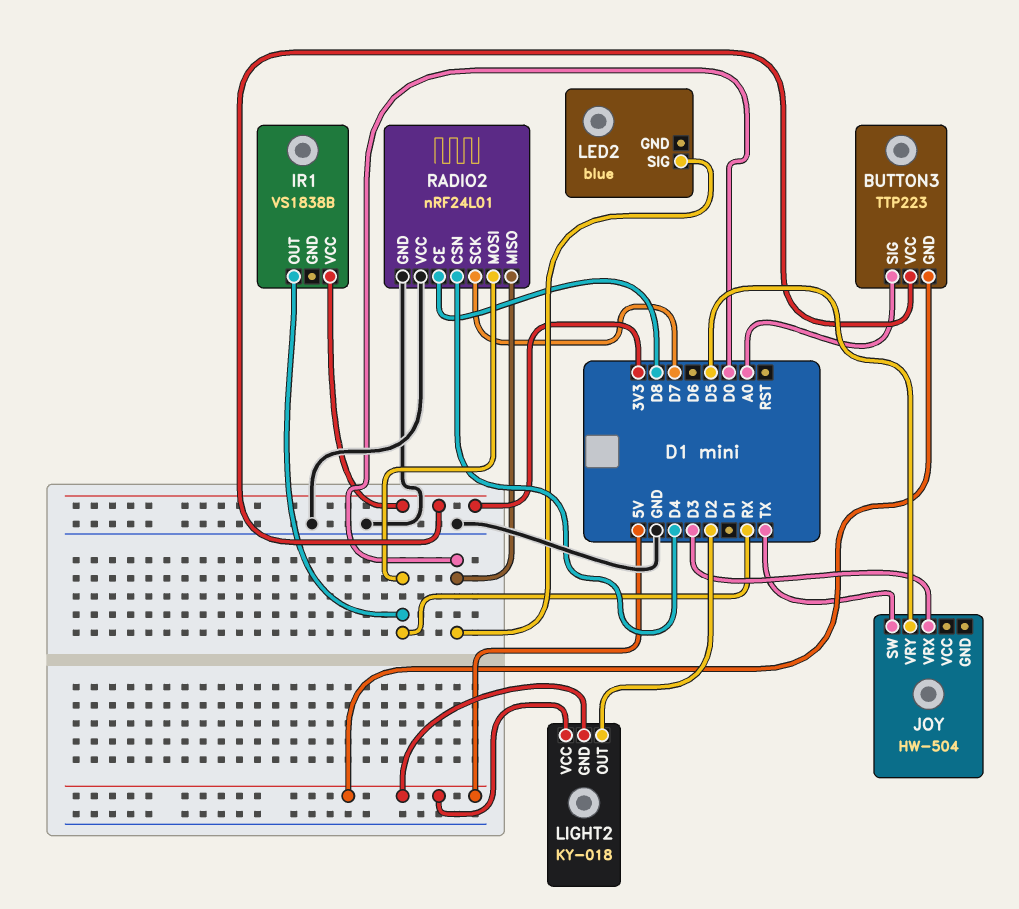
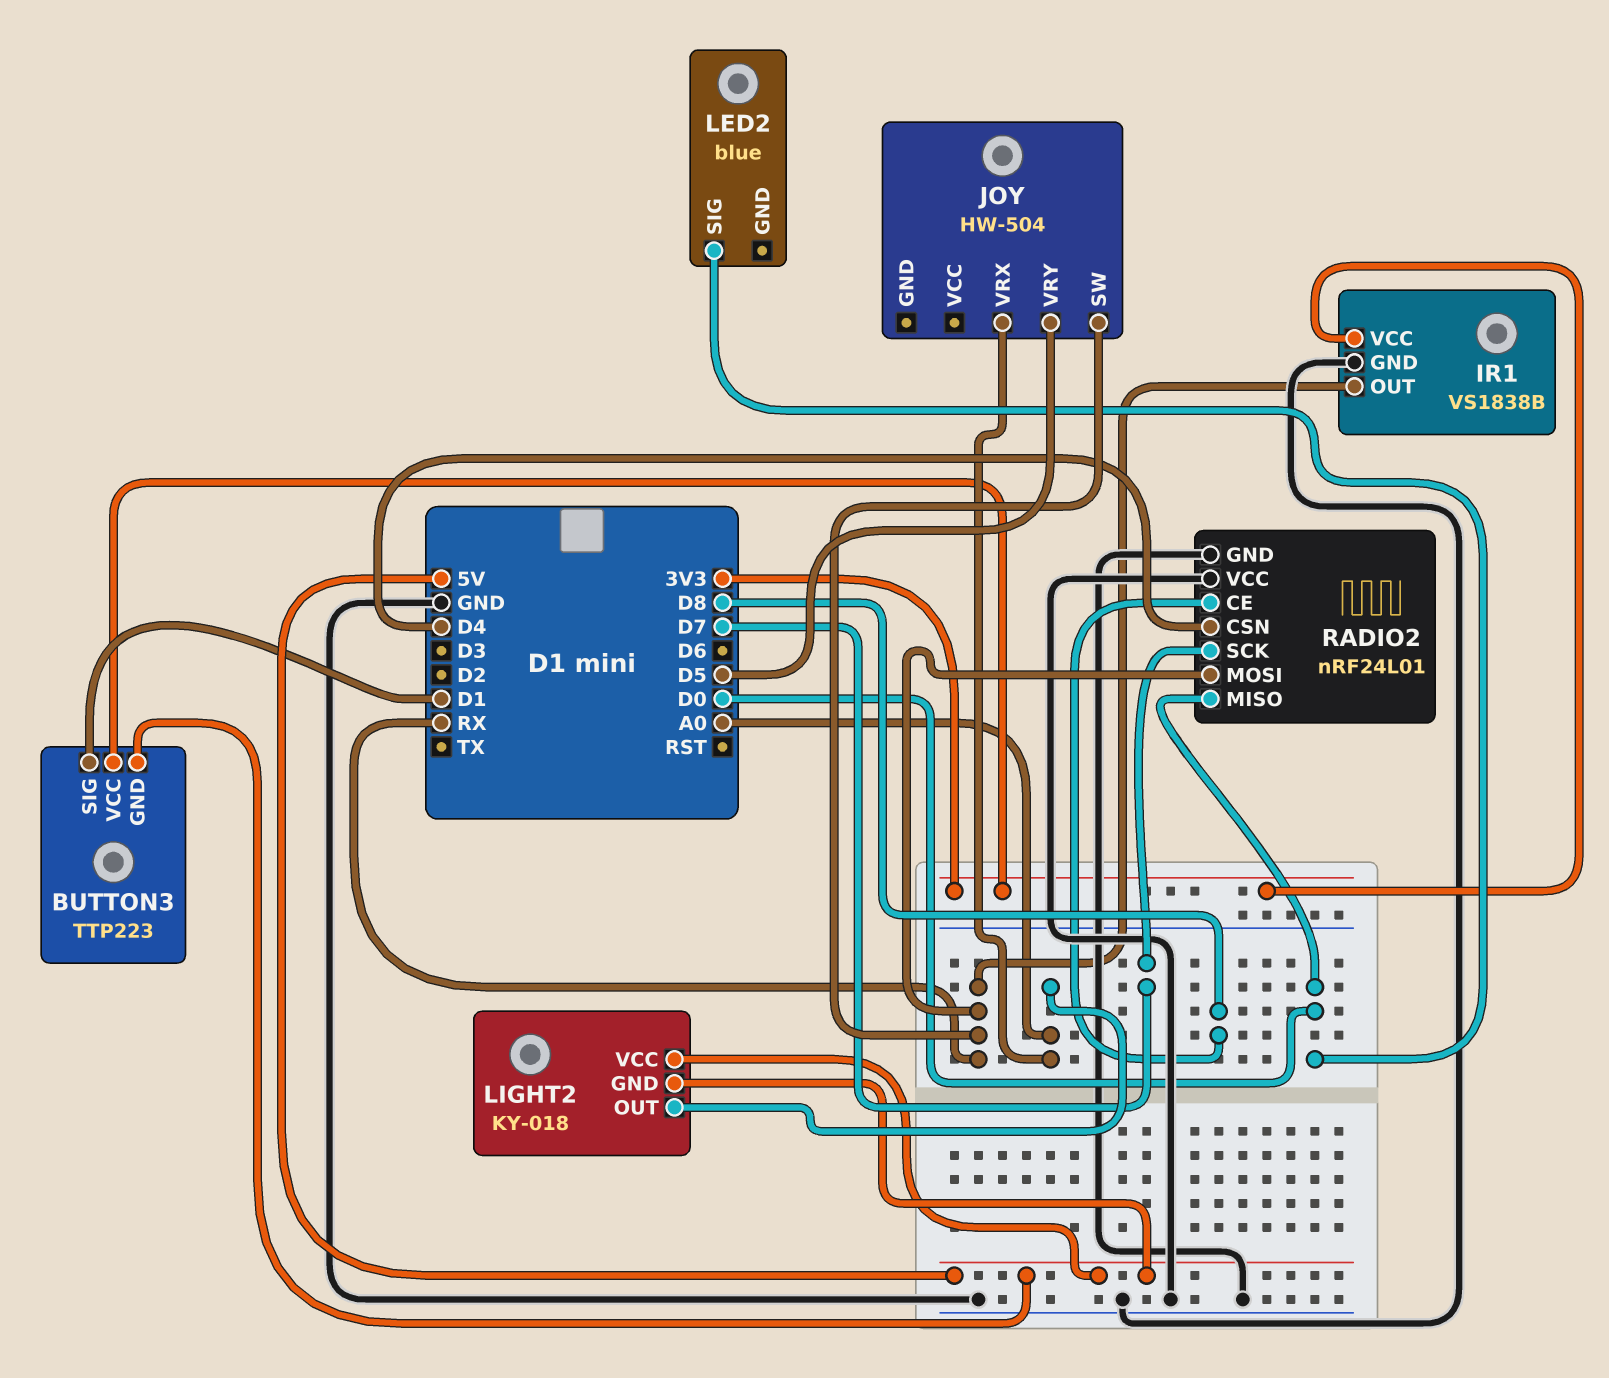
BUTTON3 pin SIG: A0 -> D1
IR1 pin GND: none -> GND
JOY pin SW: TX -> RX
JOY pin VRX: D3 -> A0
LIGHT2 pin OUT: D2 -> A0

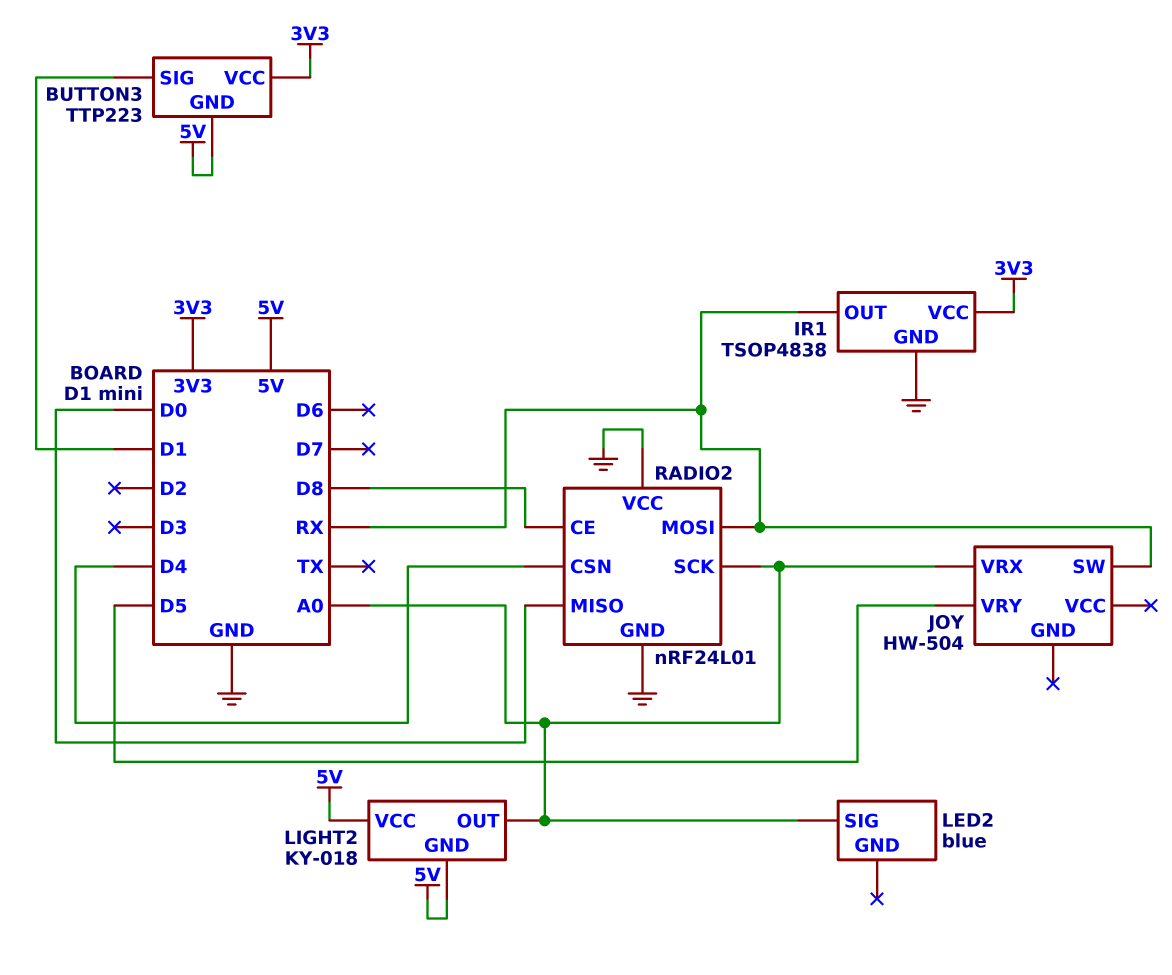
IR1: VS1838B -> TSOP4838
LED2 pin SIG: D0 -> A0
RADIO2 pin SCK: D7 -> A0

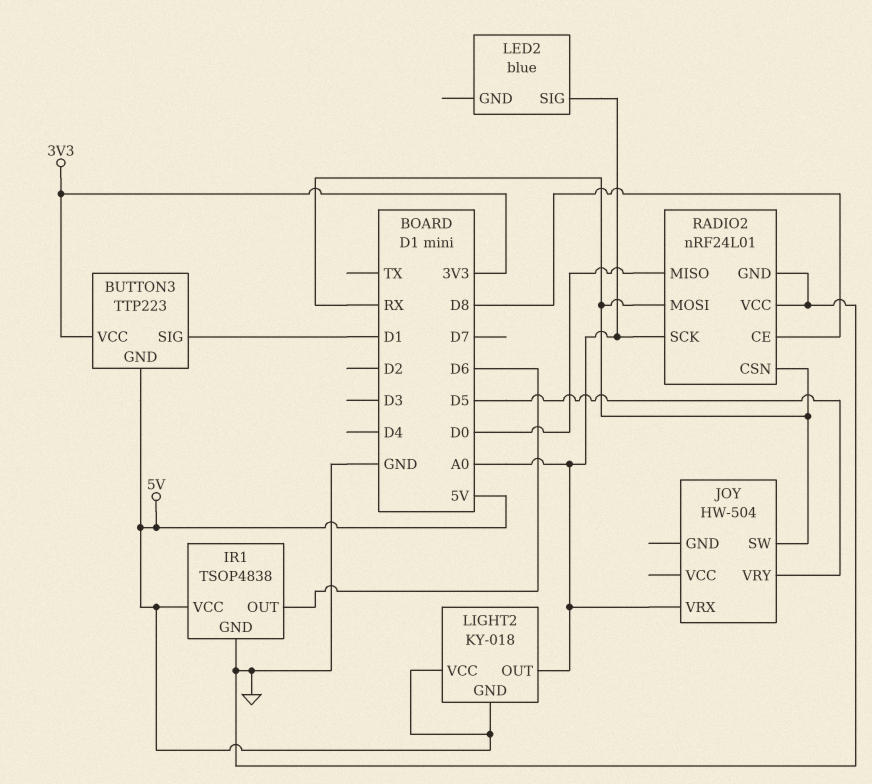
IR1 pin OUT: RX -> D6
IR1 pin VCC: 3V3 -> 5V
RADIO2 pin CSN: D4 -> RX

